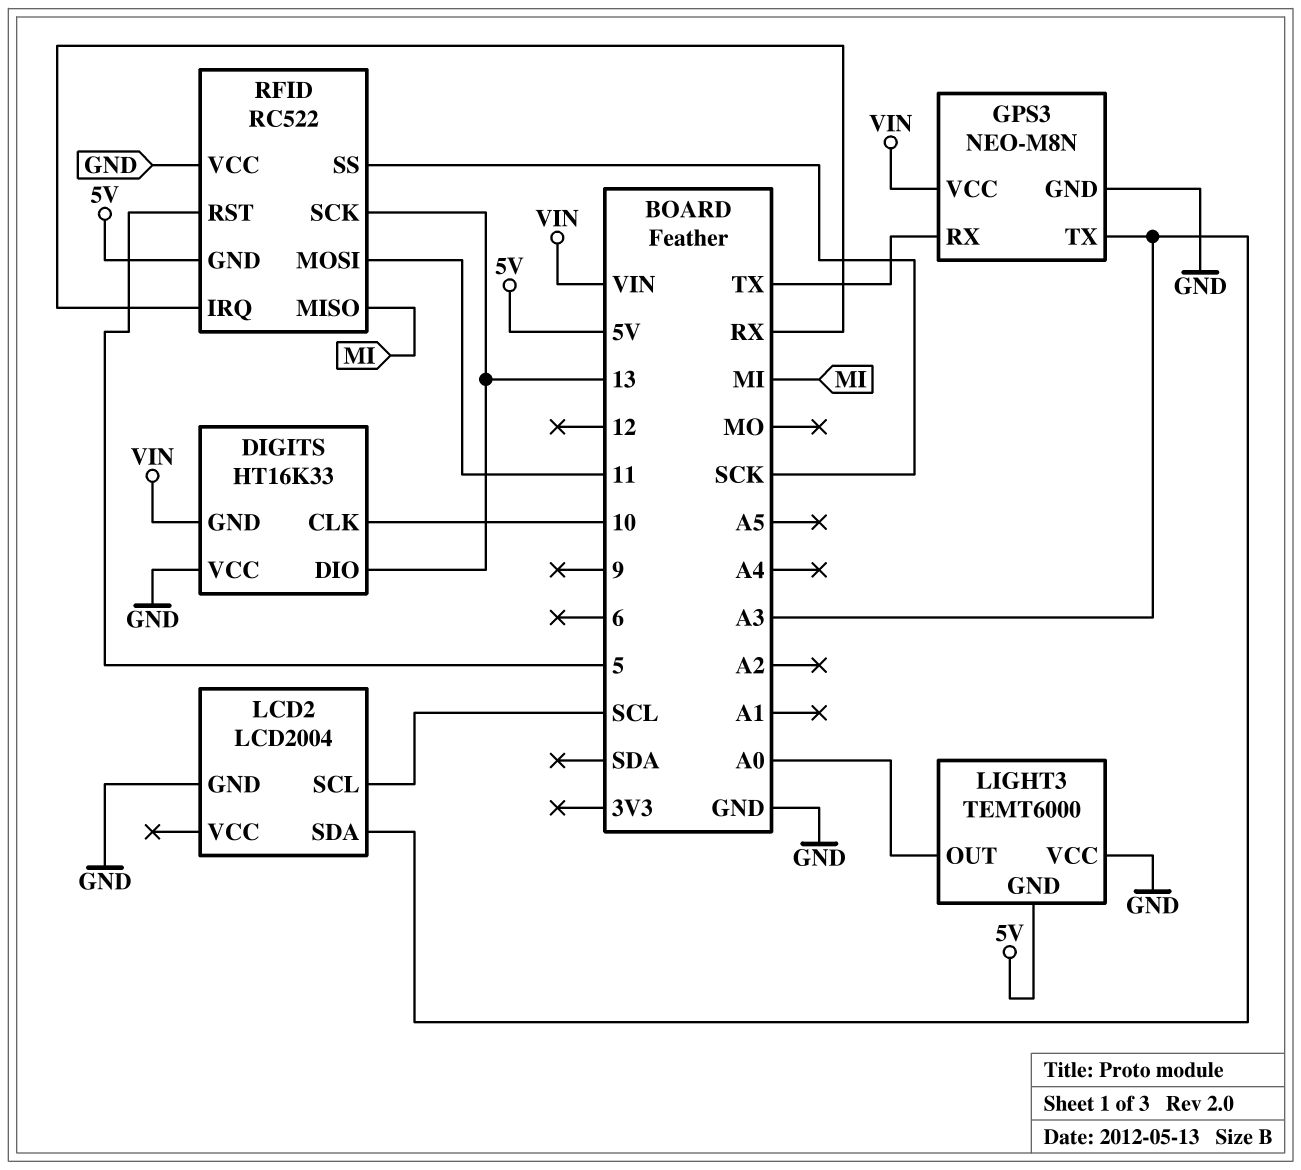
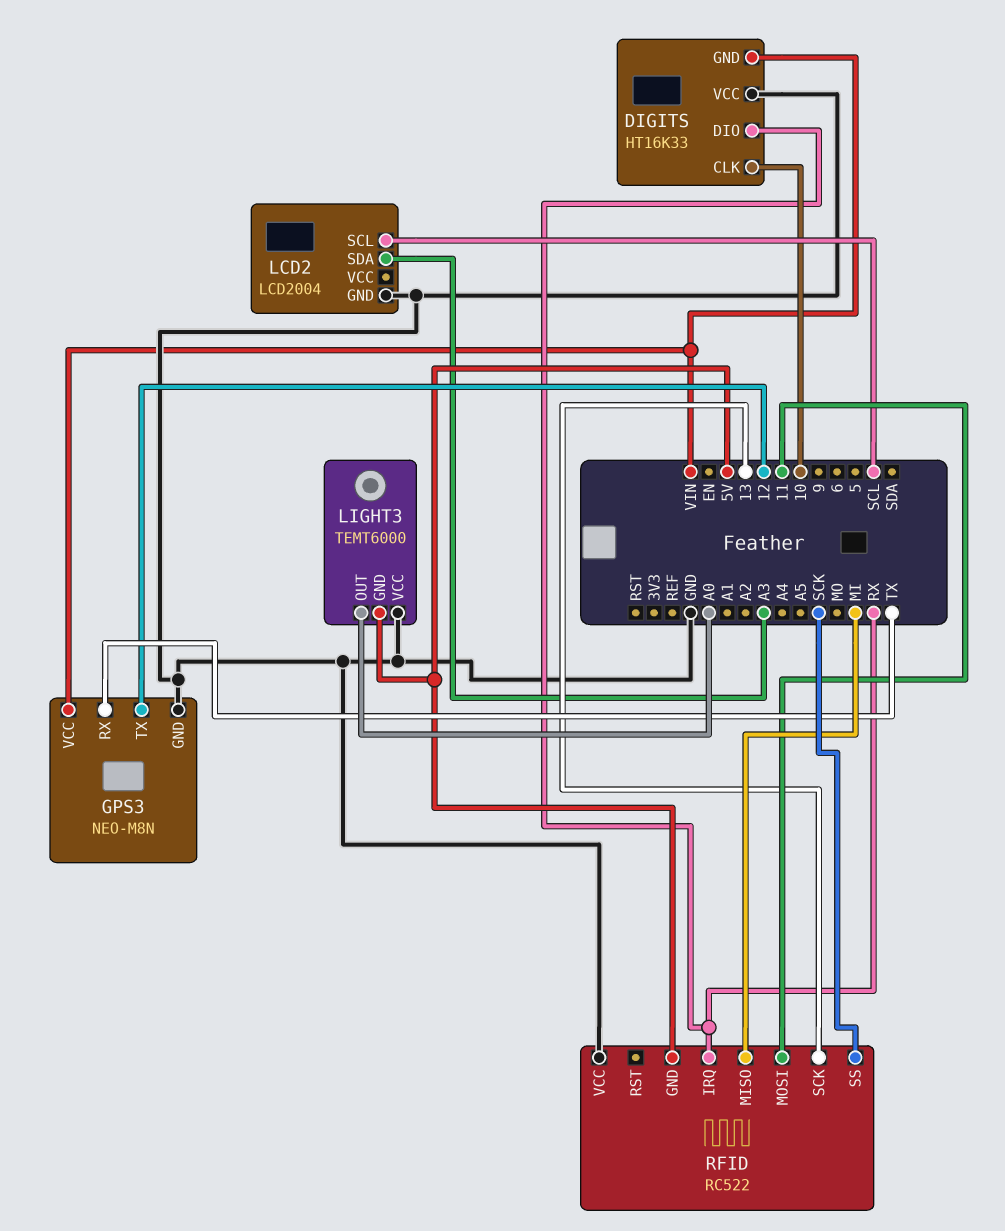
DIGITS pin DIO: 13 -> RX
GPS3 pin TX: A3 -> 12
RFID pin RST: 5 -> none

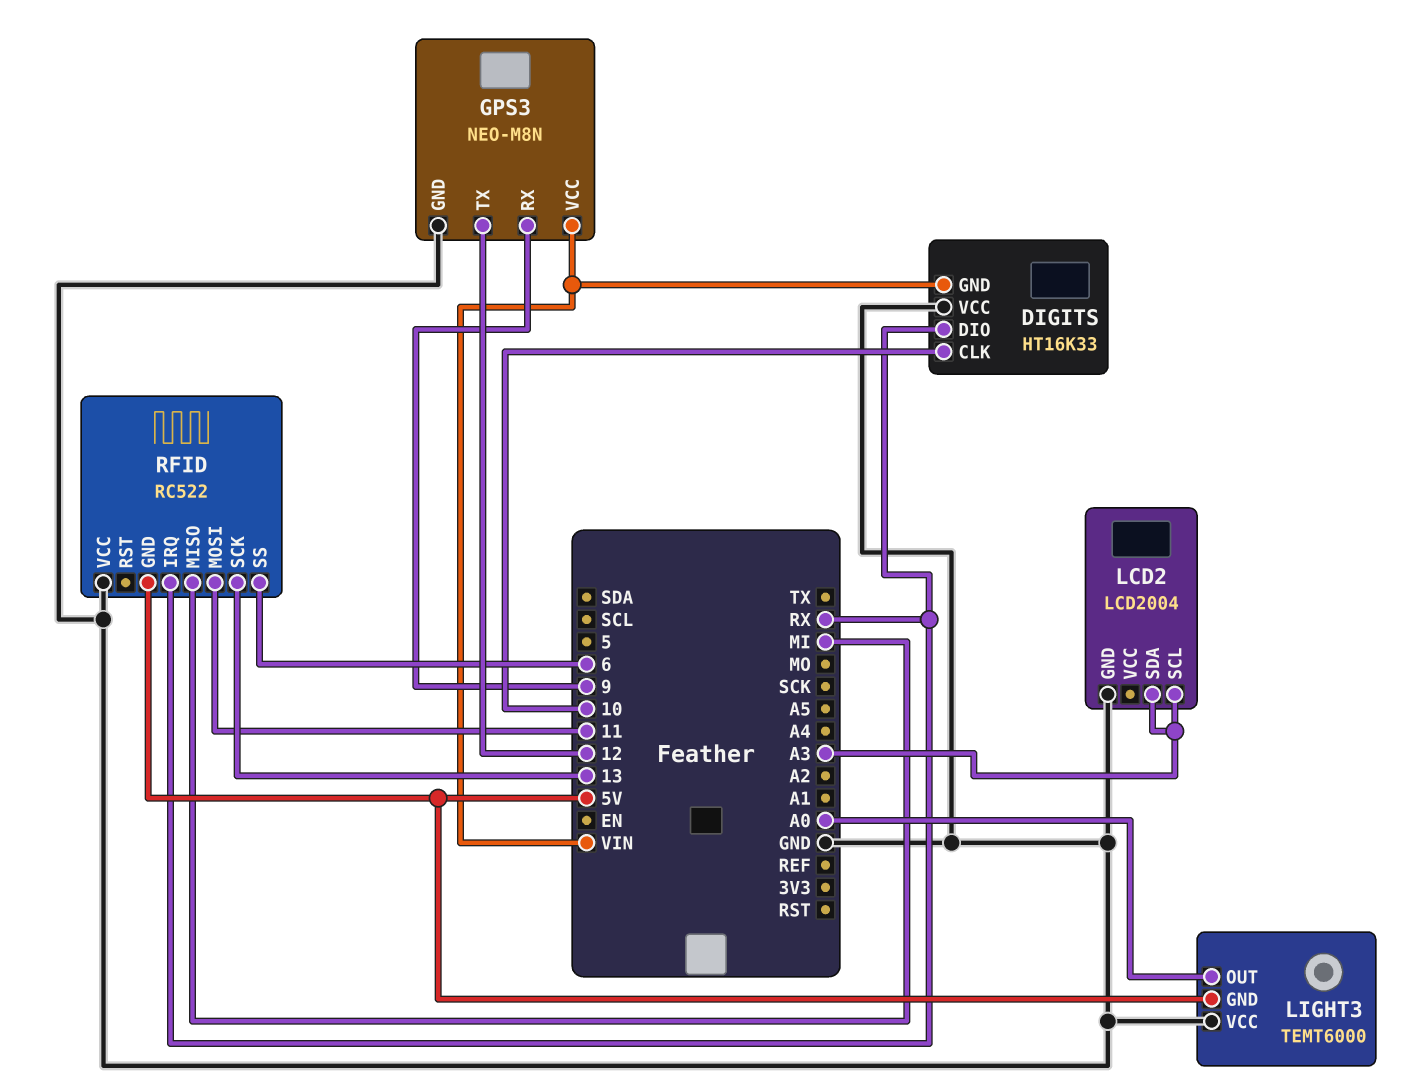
GPS3 pin RX: TX -> 9
LCD2 pin SCL: SCL -> A3
RFID pin SS: SCK -> 6

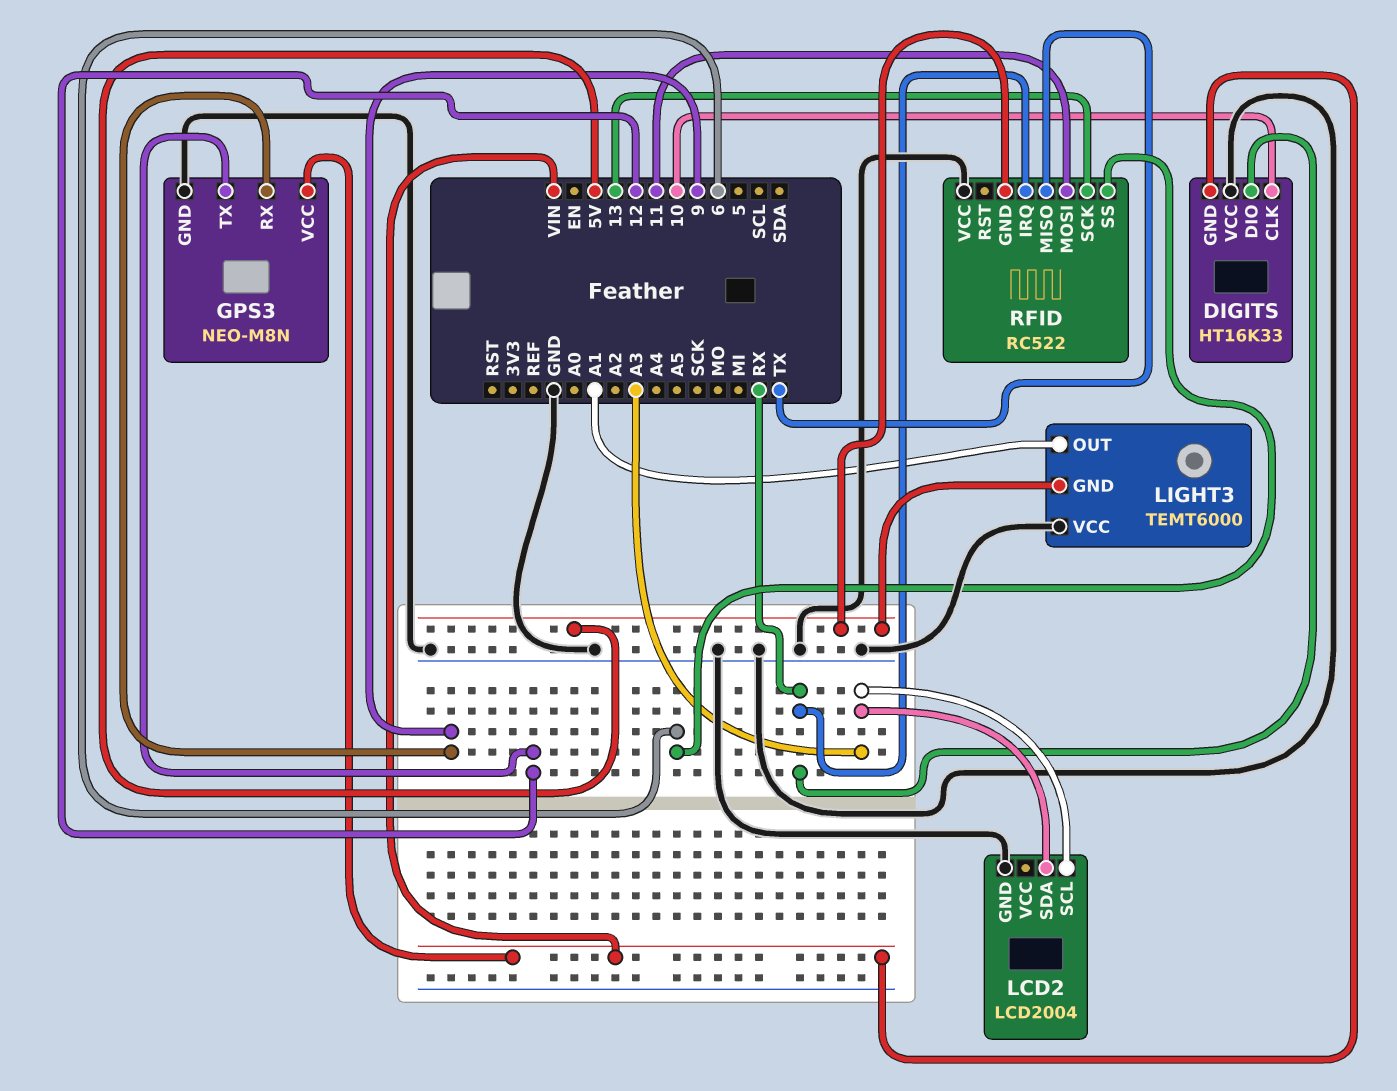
LIGHT3 pin OUT: A0 -> A1
RFID pin MISO: MI -> TX

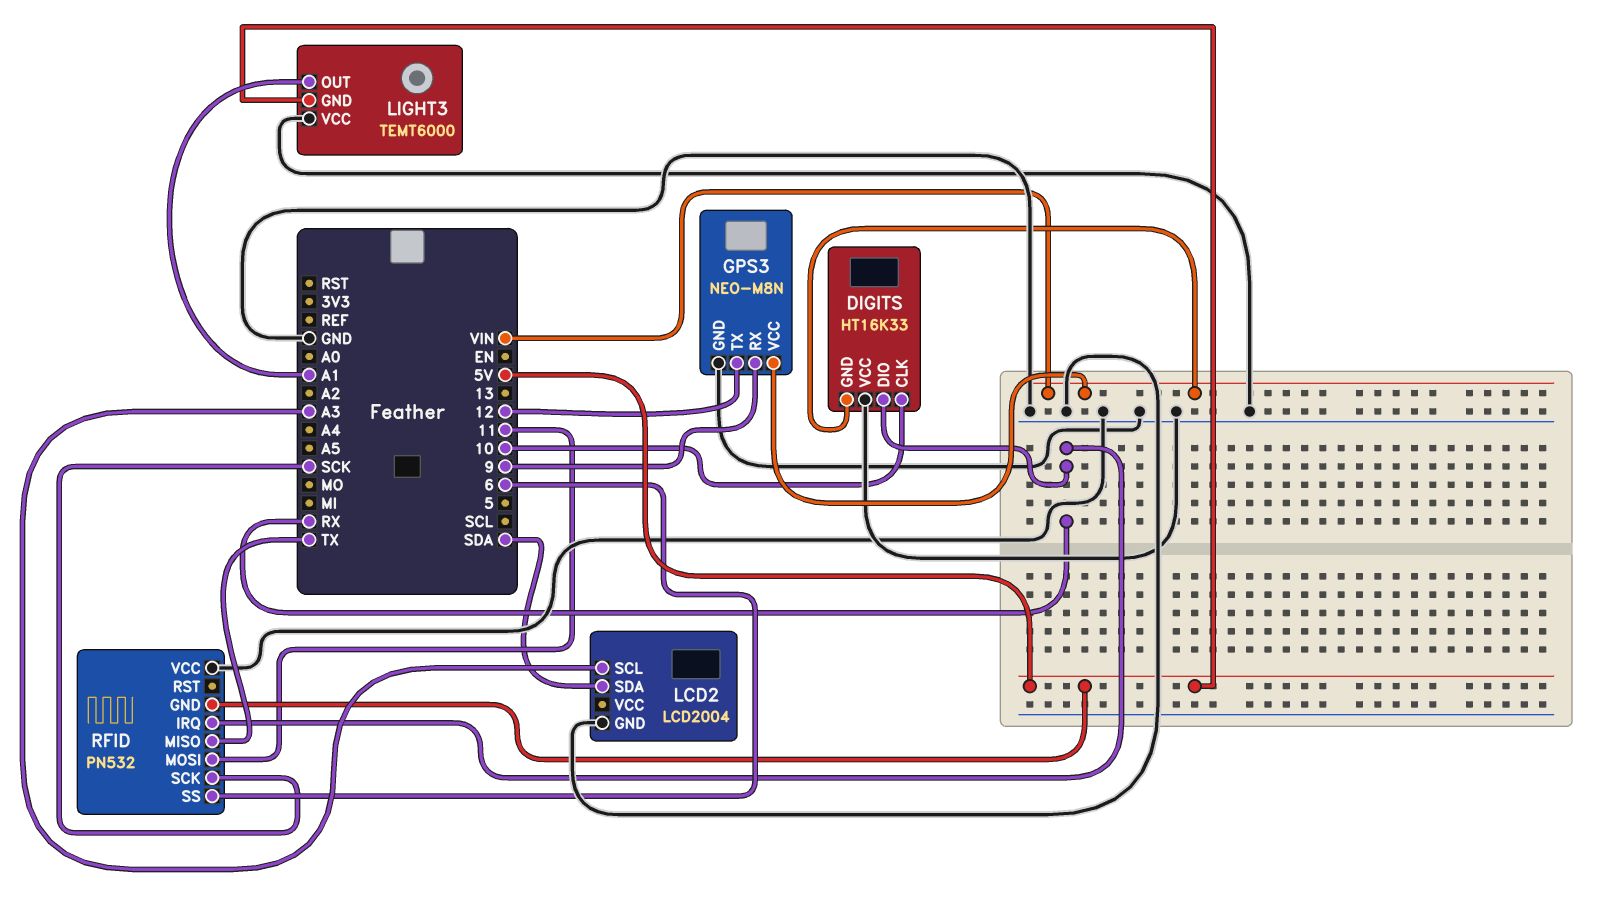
LCD2 pin SDA: A3 -> SDA
RFID: RC522 -> PN532
RFID pin SCK: 13 -> SCK

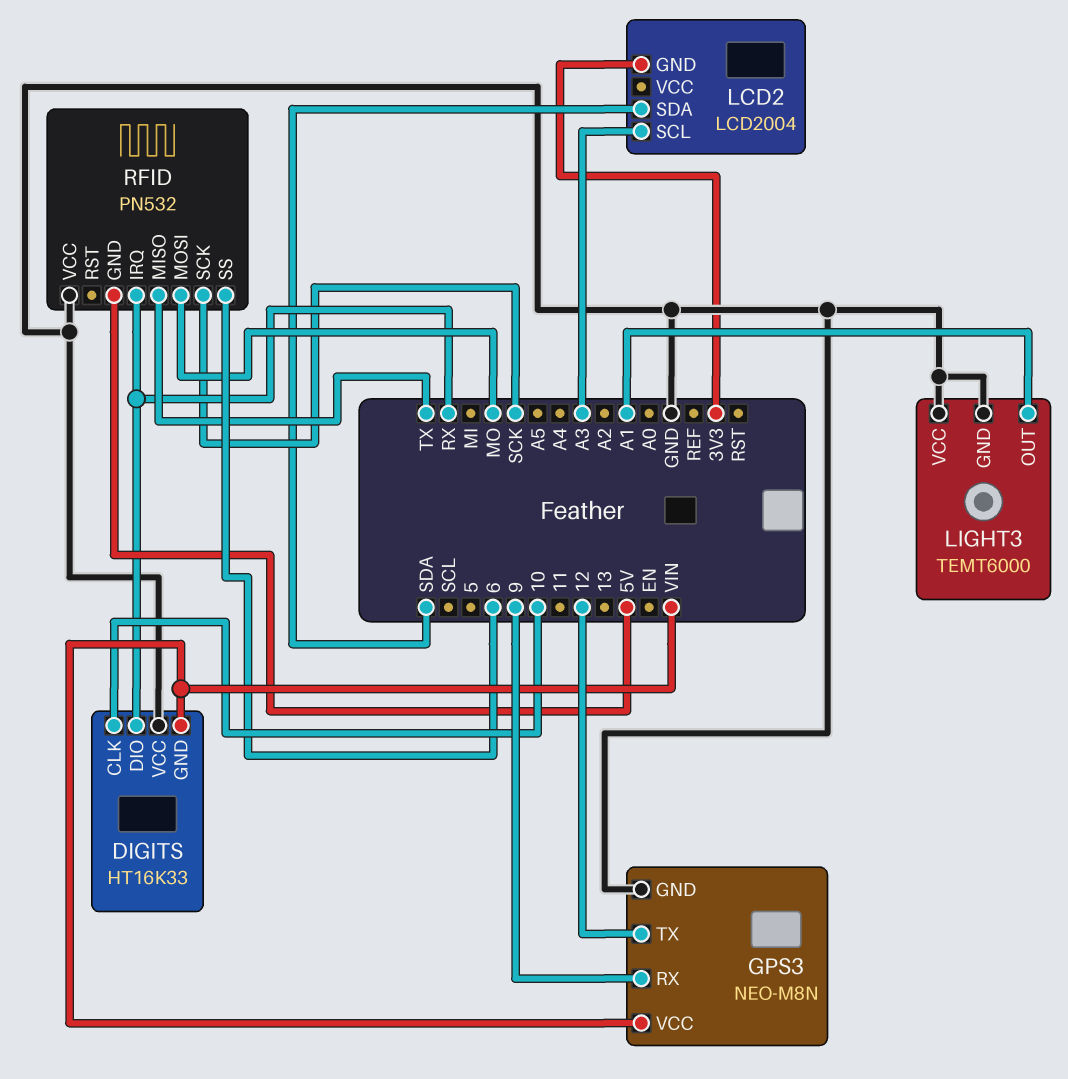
LCD2 pin GND: GND -> 3V3
LIGHT3 pin GND: 5V -> GND
RFID pin MOSI: 11 -> MO

